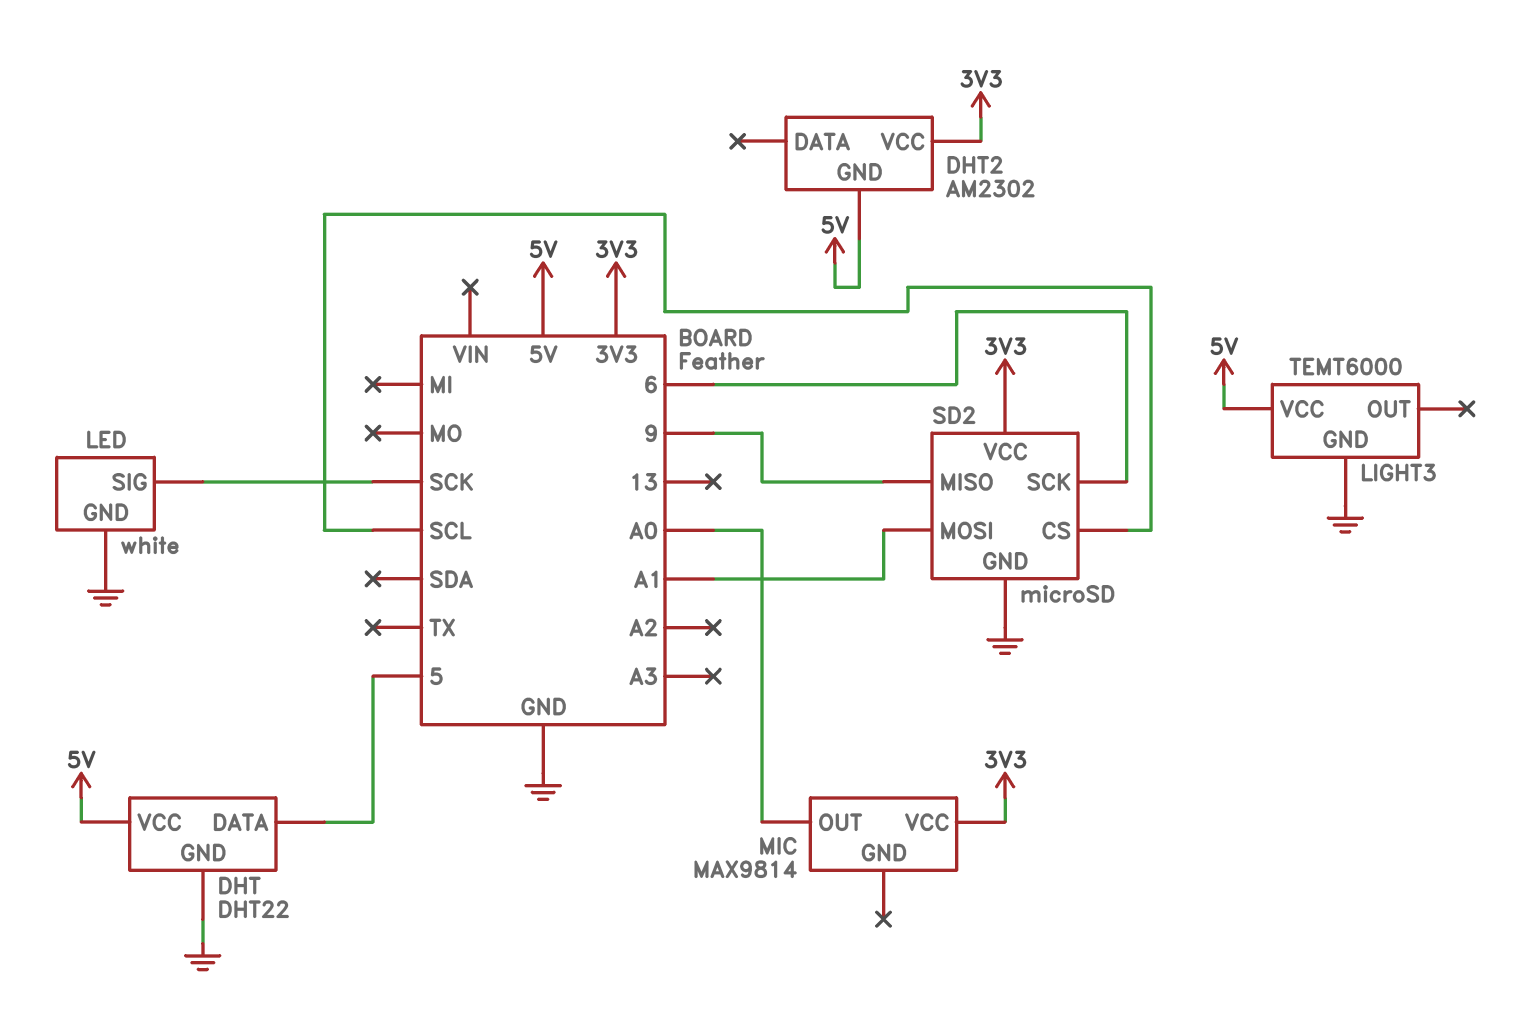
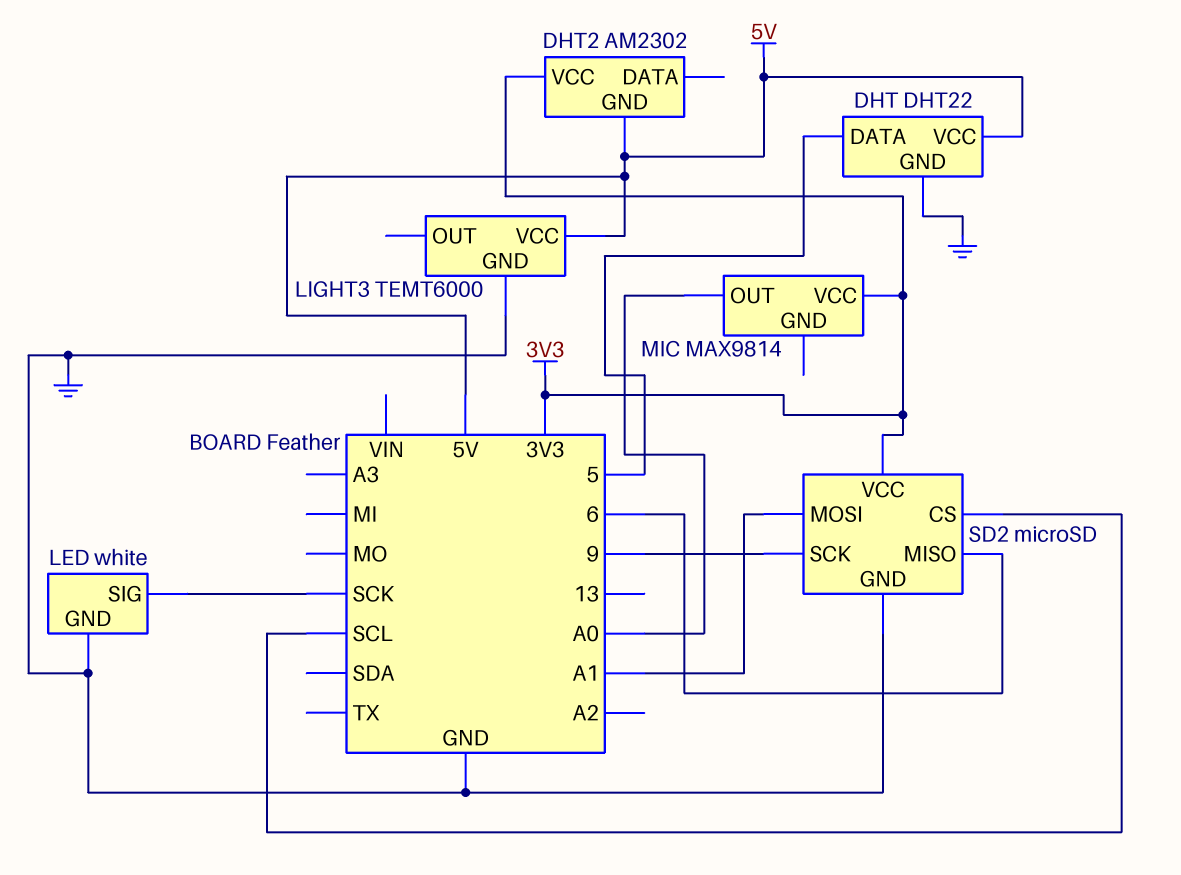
SD2 pin MISO: 9 -> 6
SD2 pin SCK: 6 -> 9

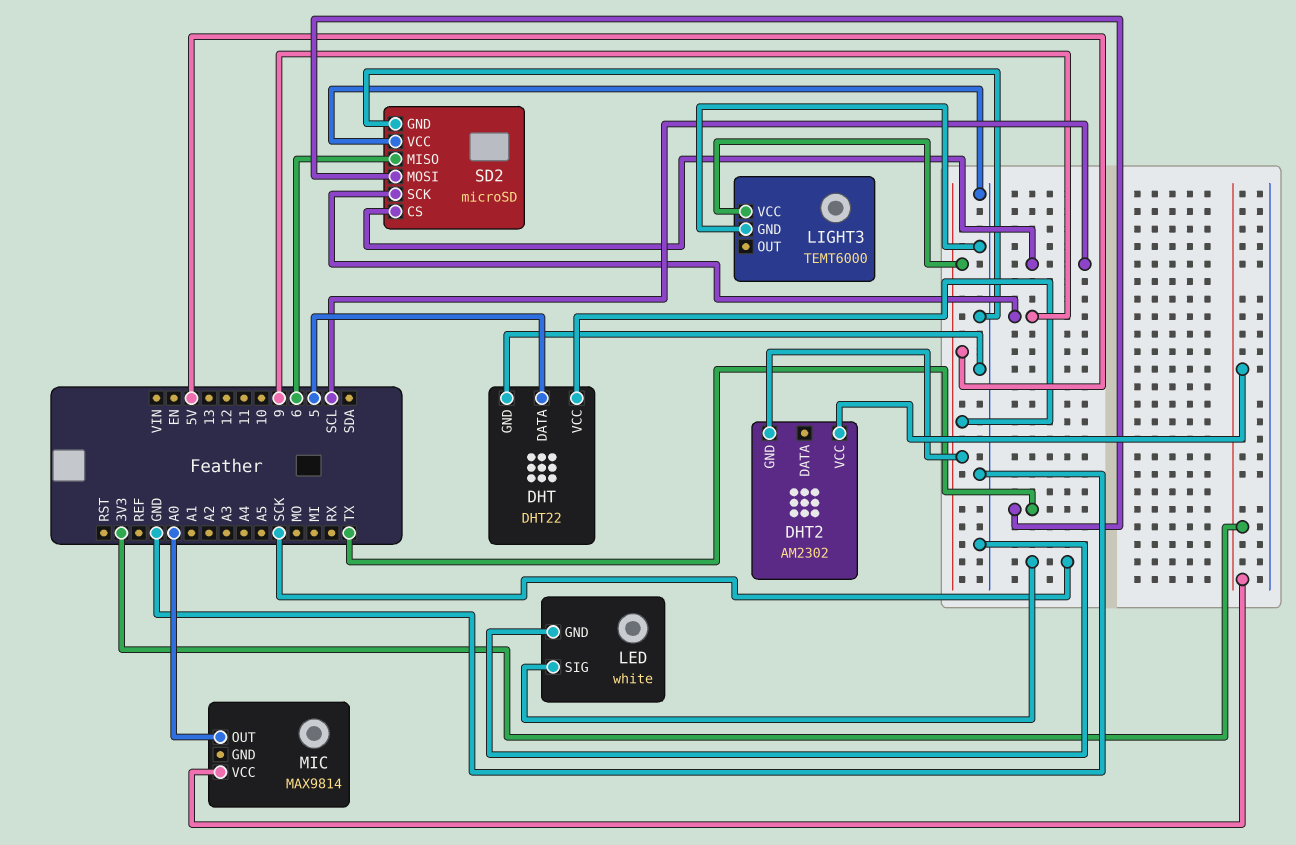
SD2 pin MOSI: A1 -> TX
SD2 pin VCC: 3V3 -> GND

